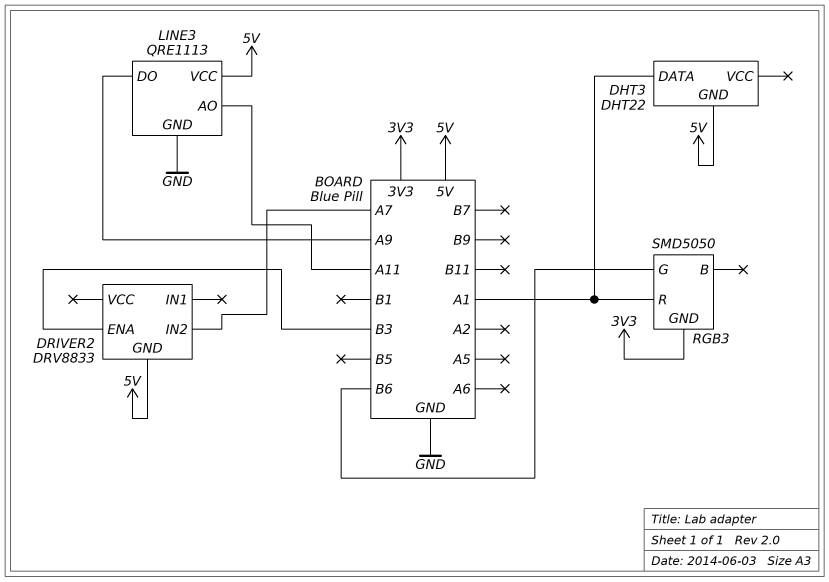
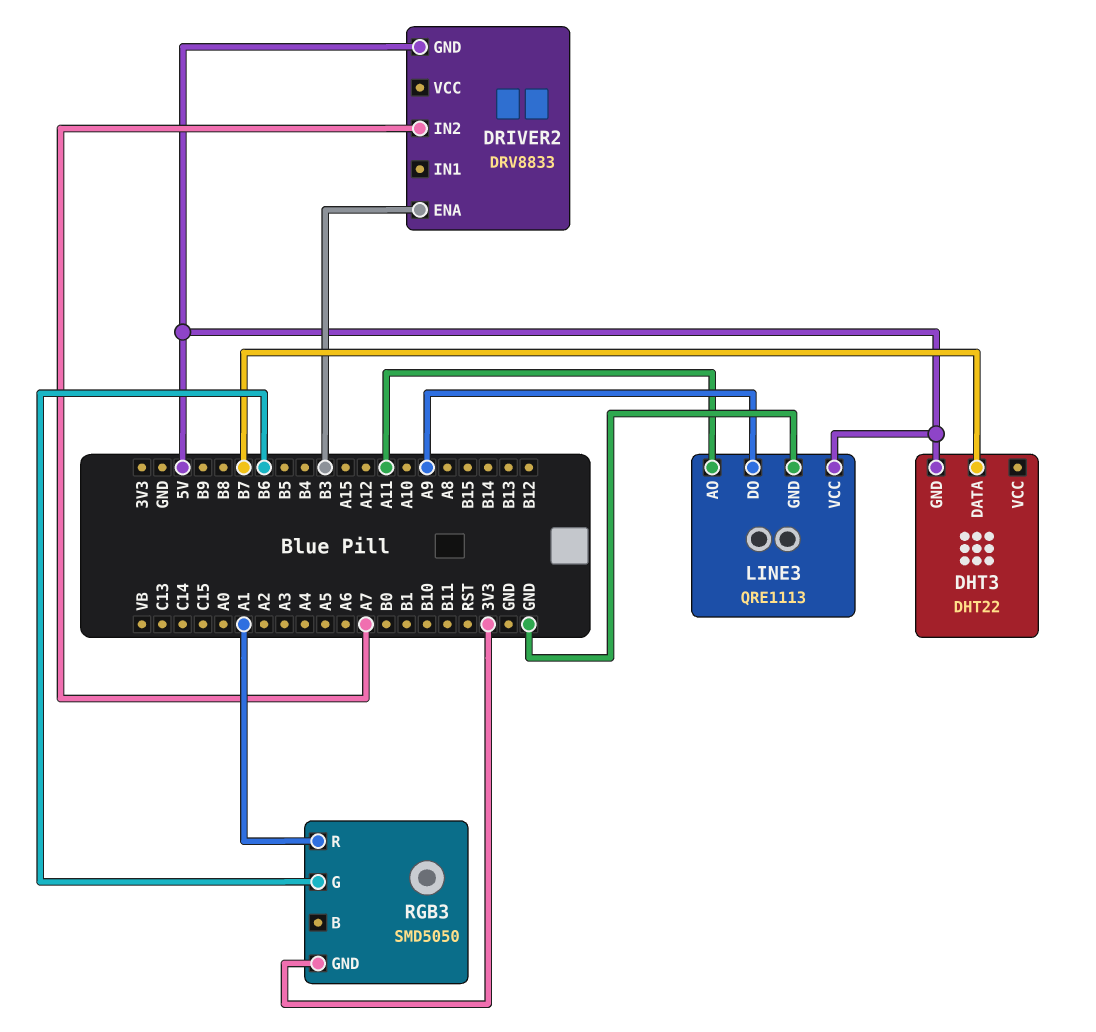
DHT3 pin DATA: A1 -> B7

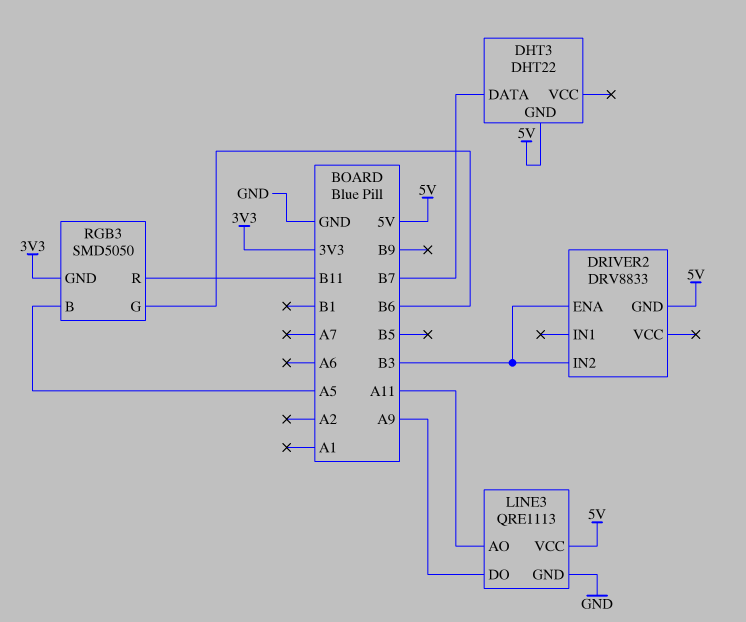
DRIVER2 pin IN2: A7 -> B3
RGB3 pin B: none -> A5
RGB3 pin R: A1 -> B11

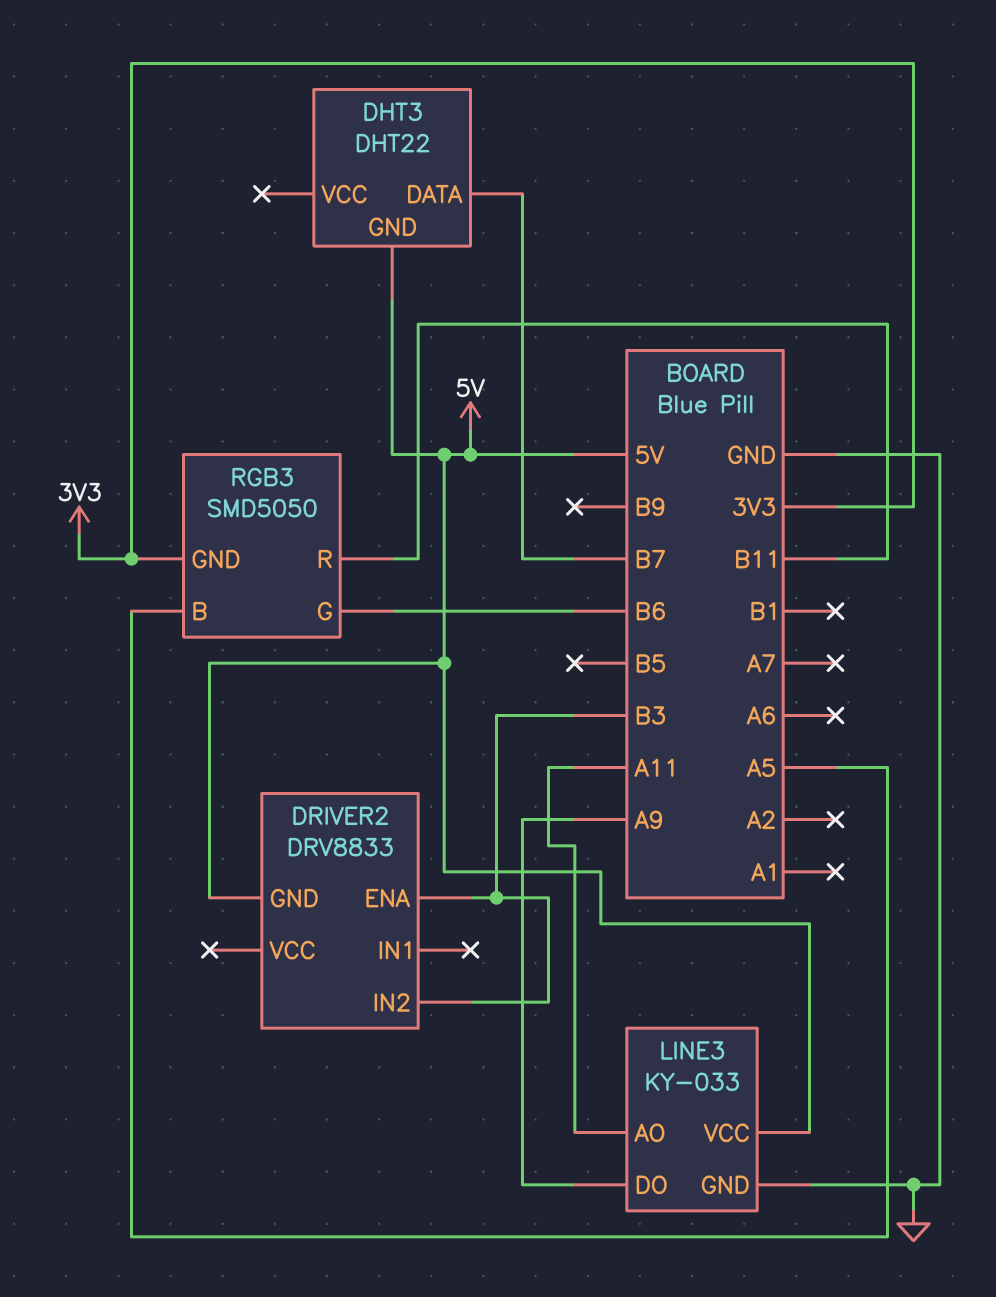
LINE3: QRE1113 -> KY-033

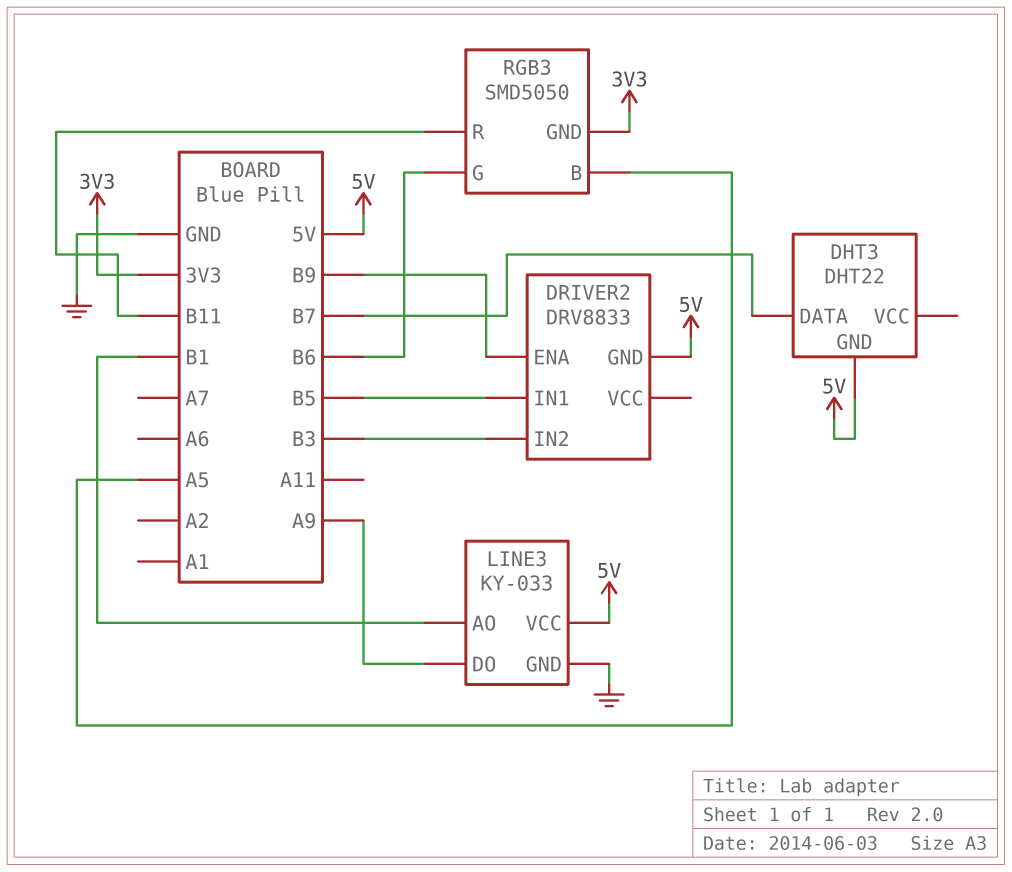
DRIVER2 pin ENA: B3 -> B9
DRIVER2 pin IN1: none -> B5
LINE3 pin AO: A11 -> B1

